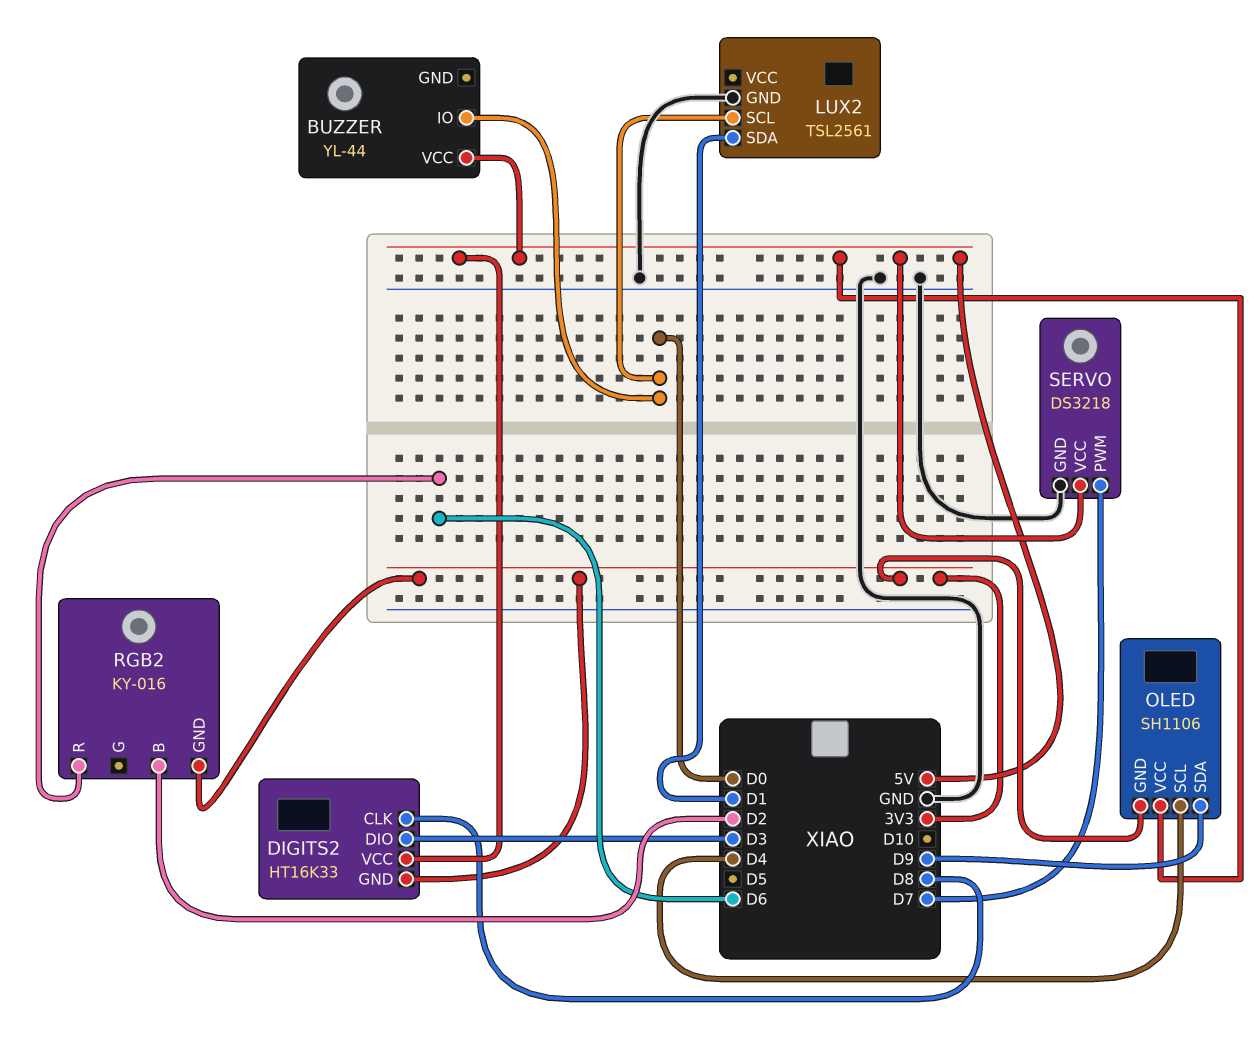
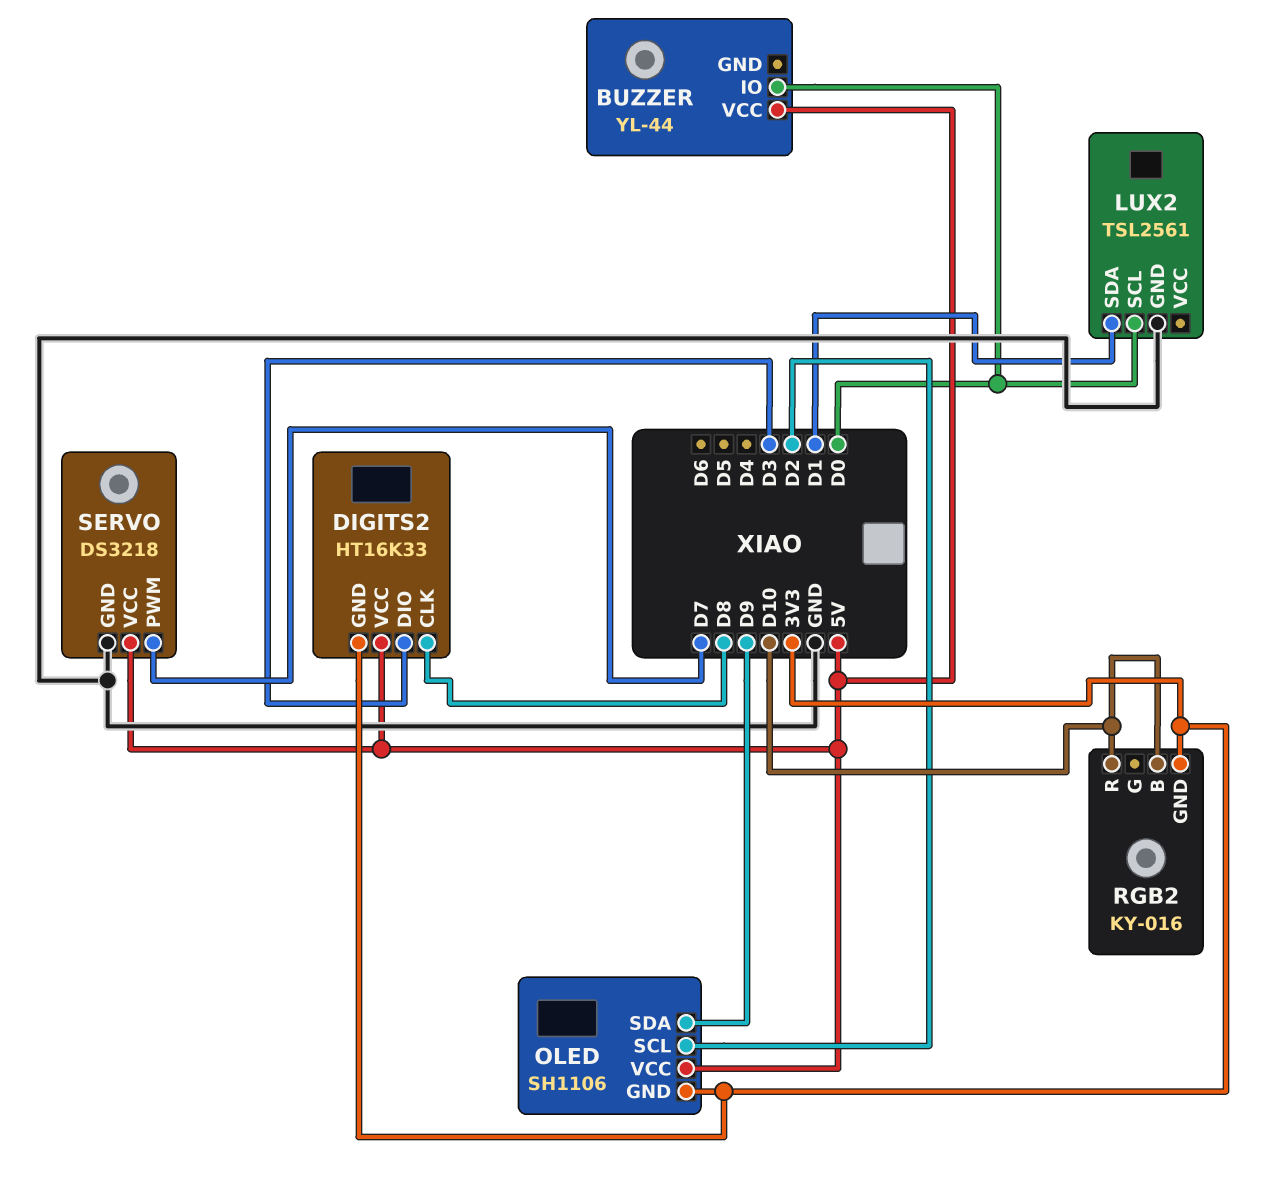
OLED pin SCL: D4 -> D2
RGB2 pin B: D2 -> D10
RGB2 pin R: D6 -> D10

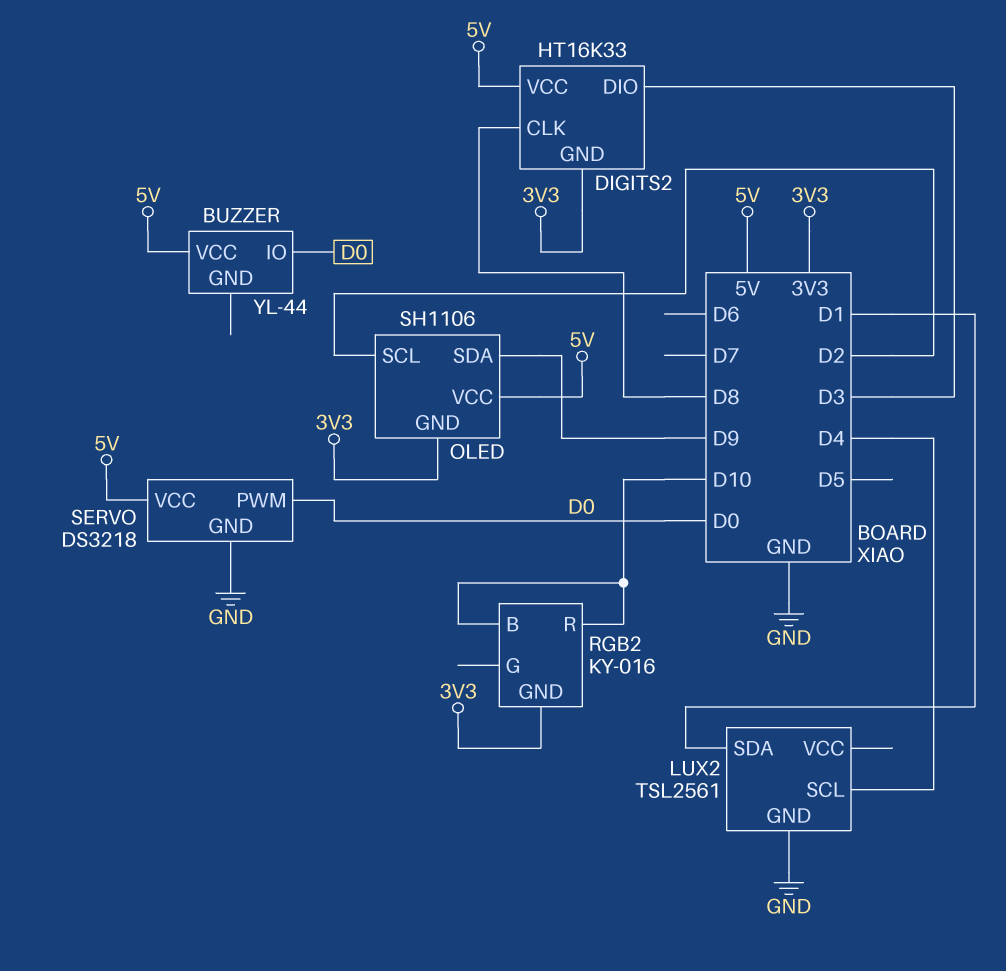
LUX2 pin SCL: D0 -> D4
SERVO pin PWM: D7 -> D0

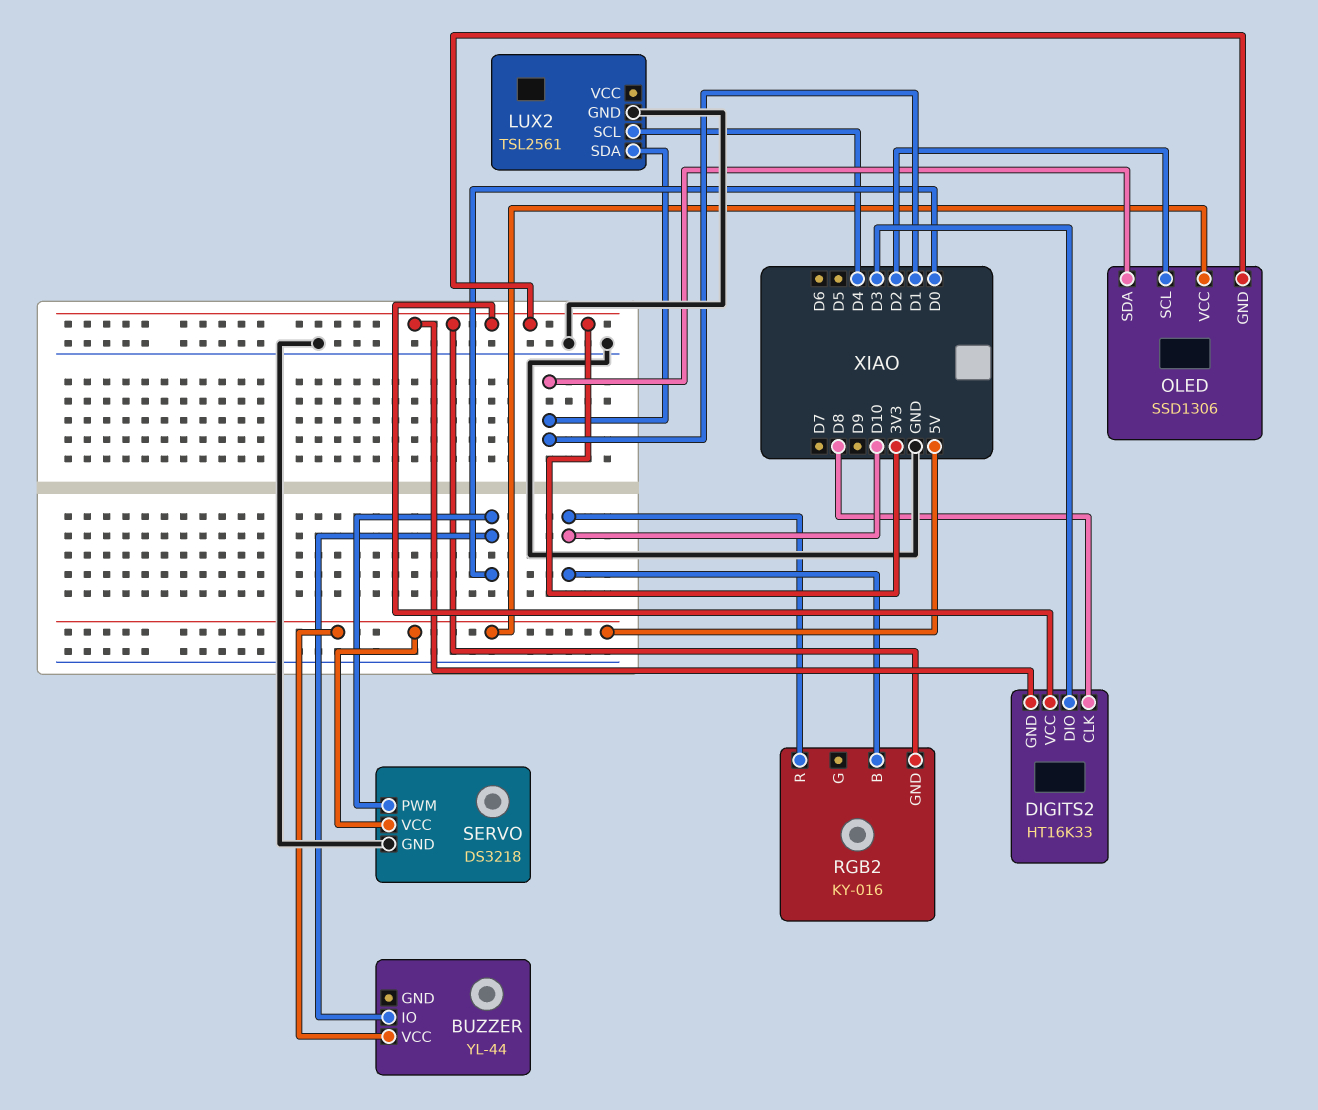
DIGITS2 pin VCC: 5V -> 3V3
OLED: SH1106 -> SSD1306
OLED pin SDA: D9 -> D1

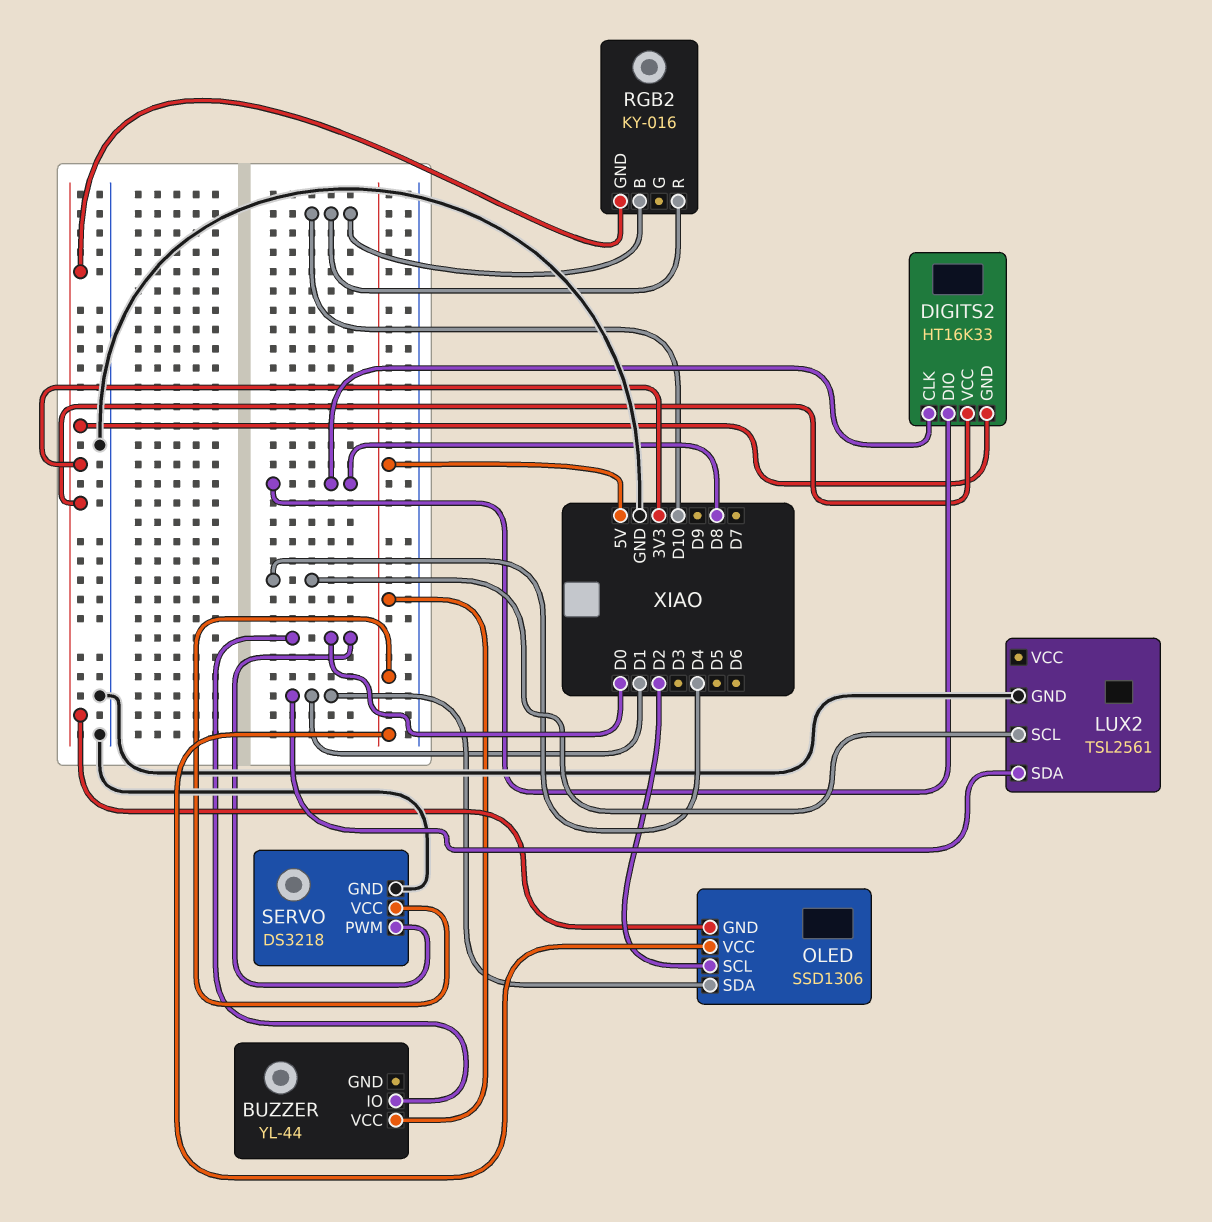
DIGITS2 pin DIO: D3 -> D8

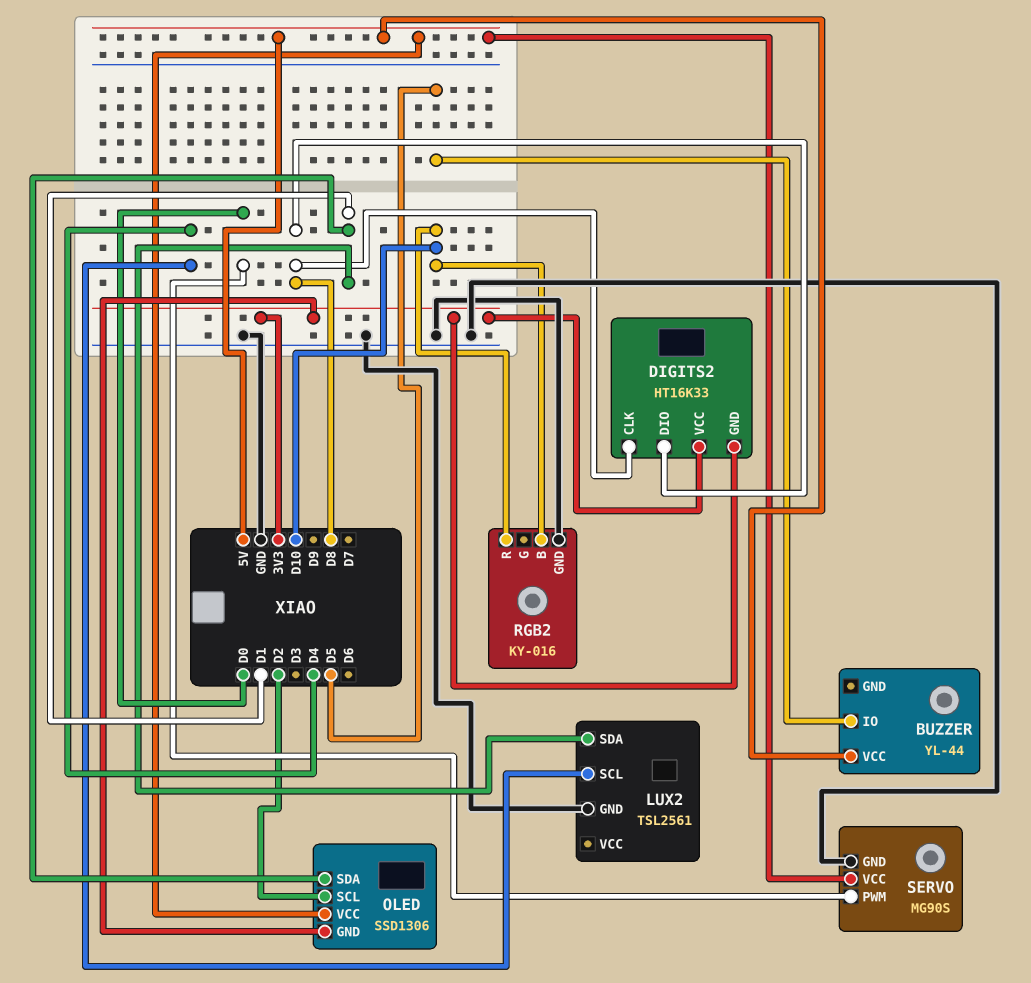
BUZZER pin IO: D0 -> D5
RGB2 pin GND: 3V3 -> GND
SERVO: DS3218 -> MG90S

